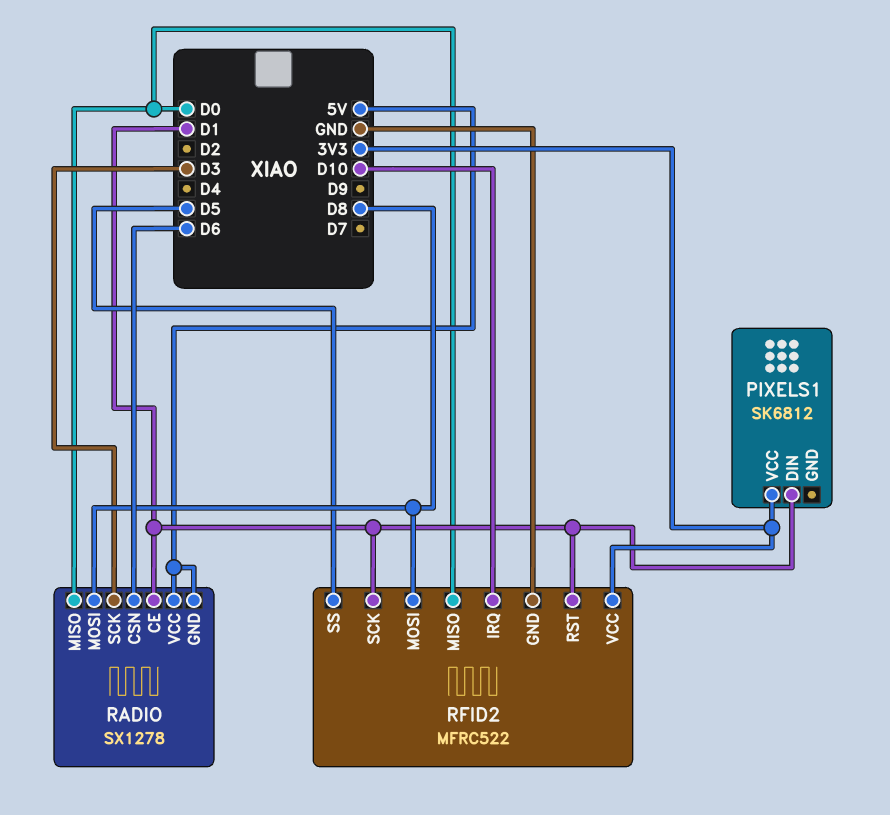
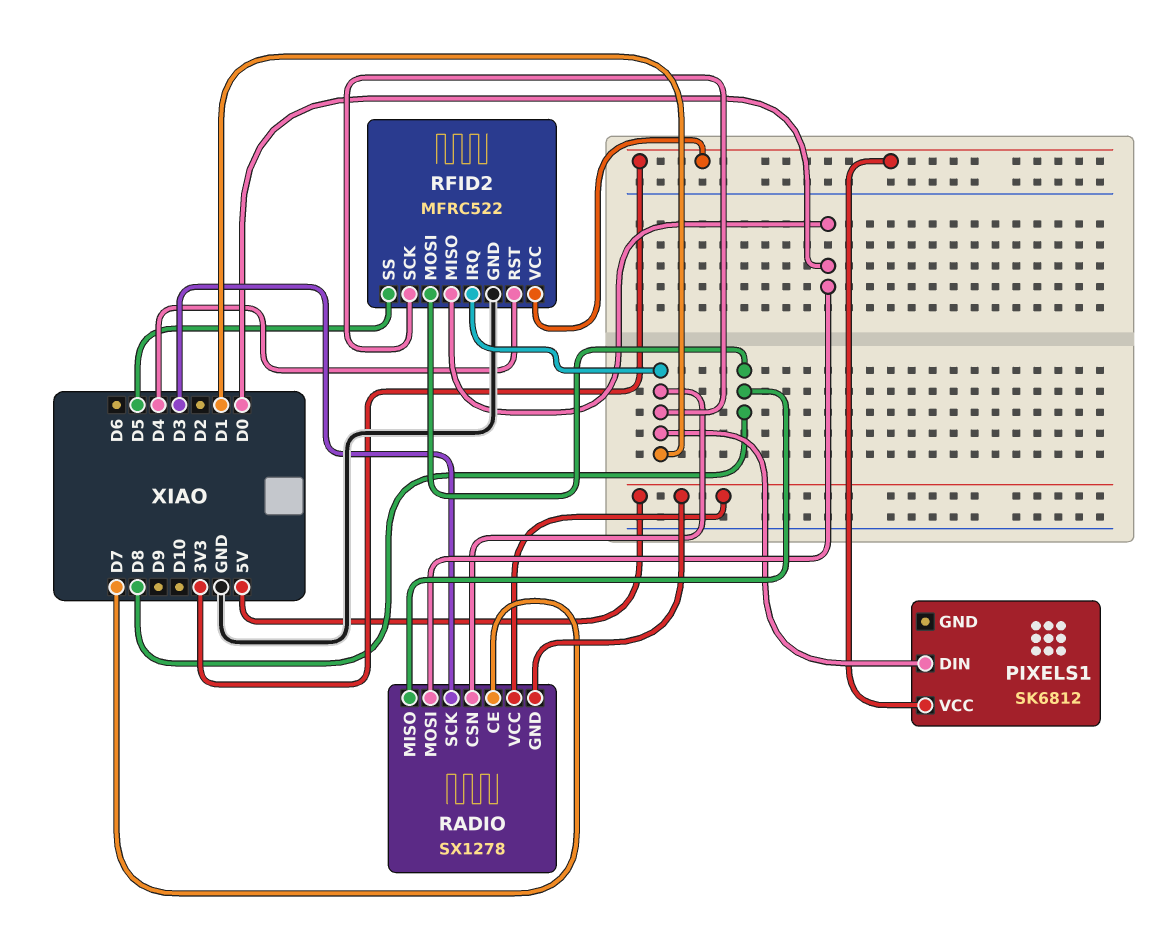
RADIO pin CE: D1 -> D7
RADIO pin CSN: D6 -> D1
RADIO pin MISO: D0 -> D8
RADIO pin MOSI: D8 -> D0
RFID2 pin IRQ: D10 -> D1
RFID2 pin RST: D1 -> D4

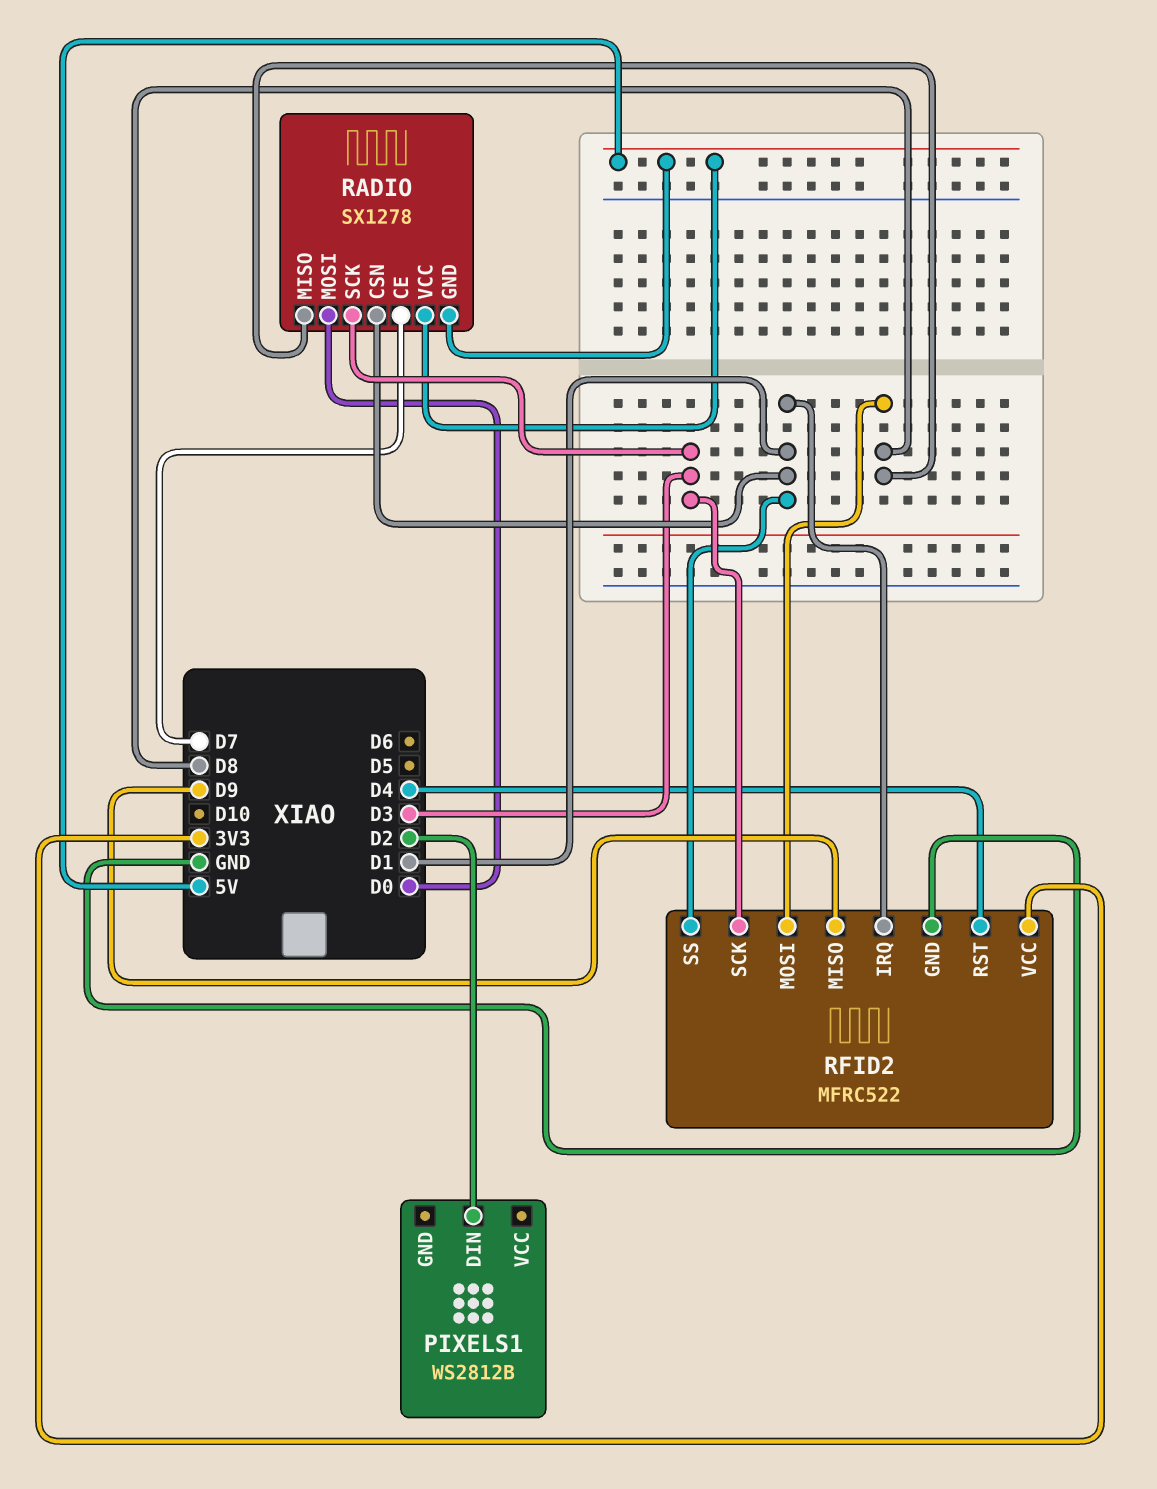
PIXELS1: SK6812 -> WS2812B
PIXELS1 pin DIN: D1 -> D2
PIXELS1 pin VCC: 3V3 -> none
RFID2 pin MISO: D0 -> D9
RFID2 pin SCK: D1 -> D3
RFID2 pin SS: D5 -> D1

